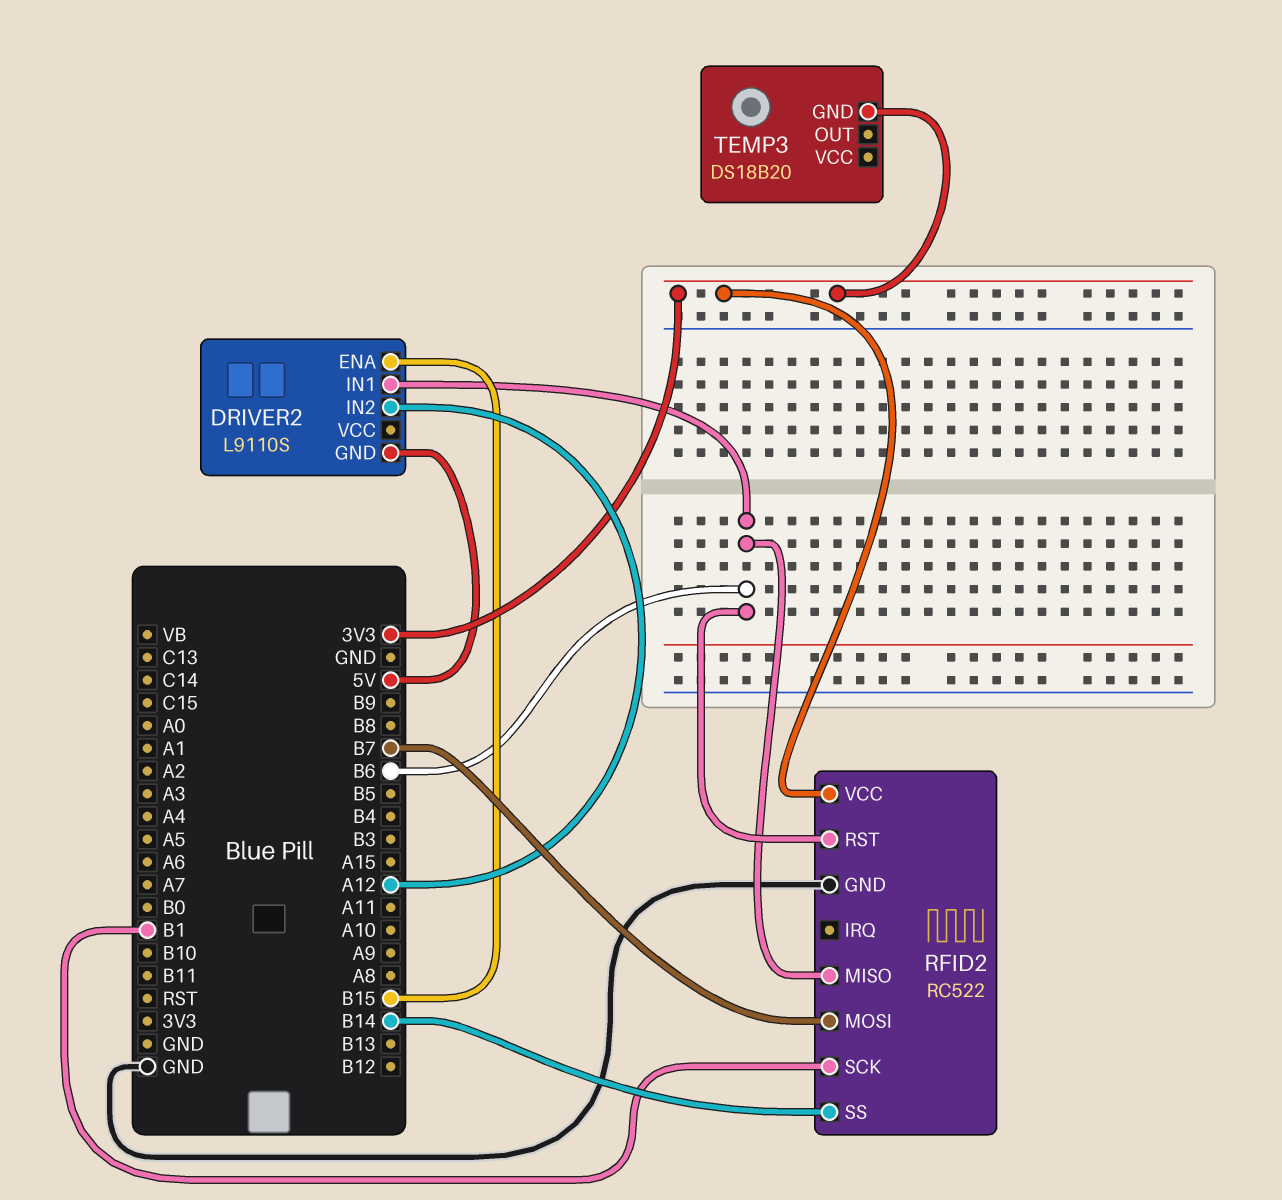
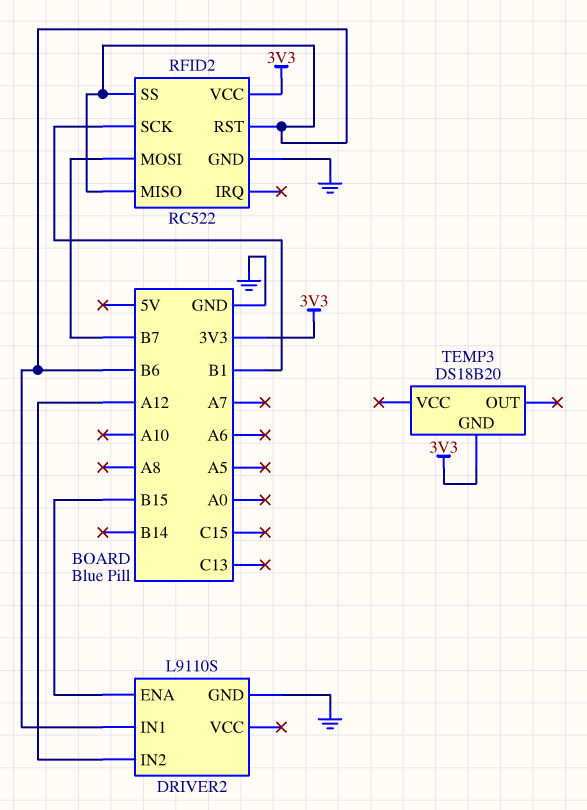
DRIVER2 pin GND: 5V -> GND
RFID2 pin SS: B14 -> B6

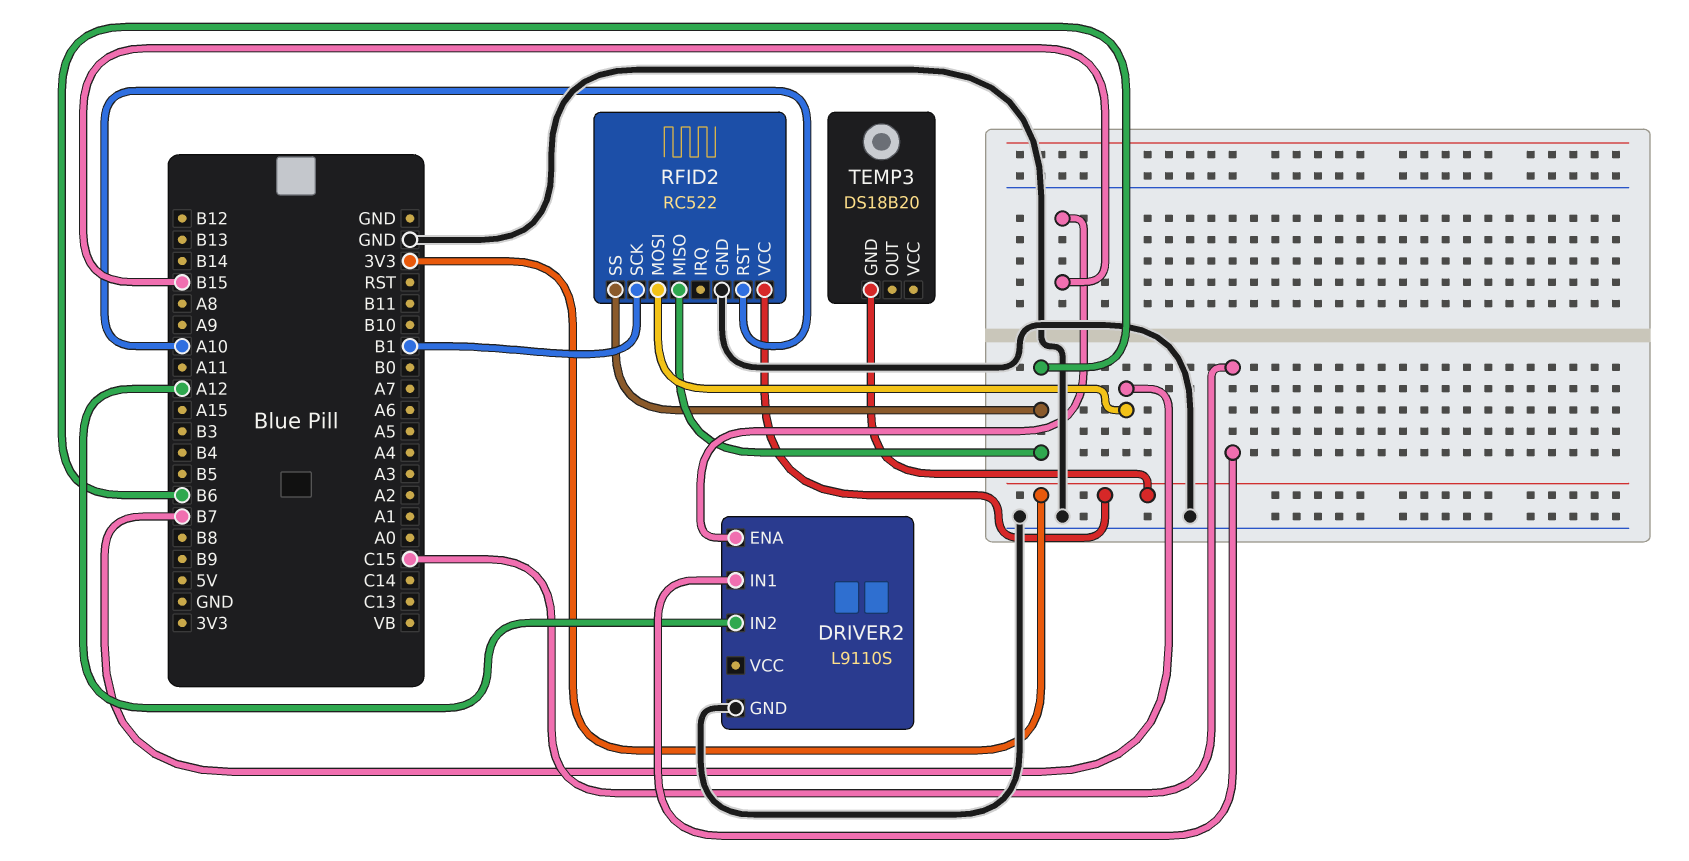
DRIVER2 pin IN1: B6 -> C15
RFID2 pin RST: B6 -> A10

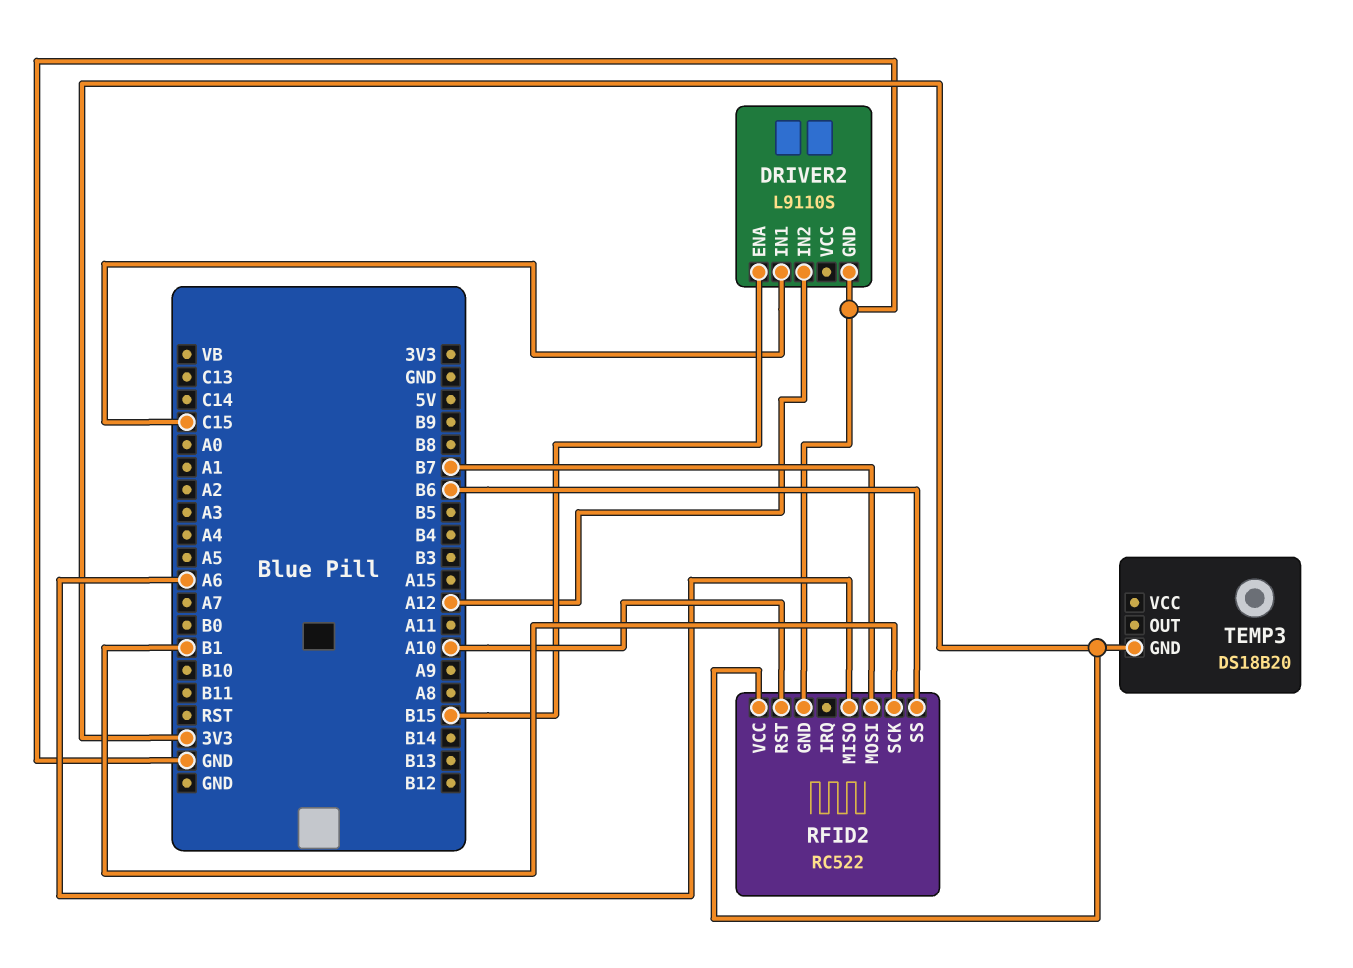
RFID2 pin MISO: B6 -> A6

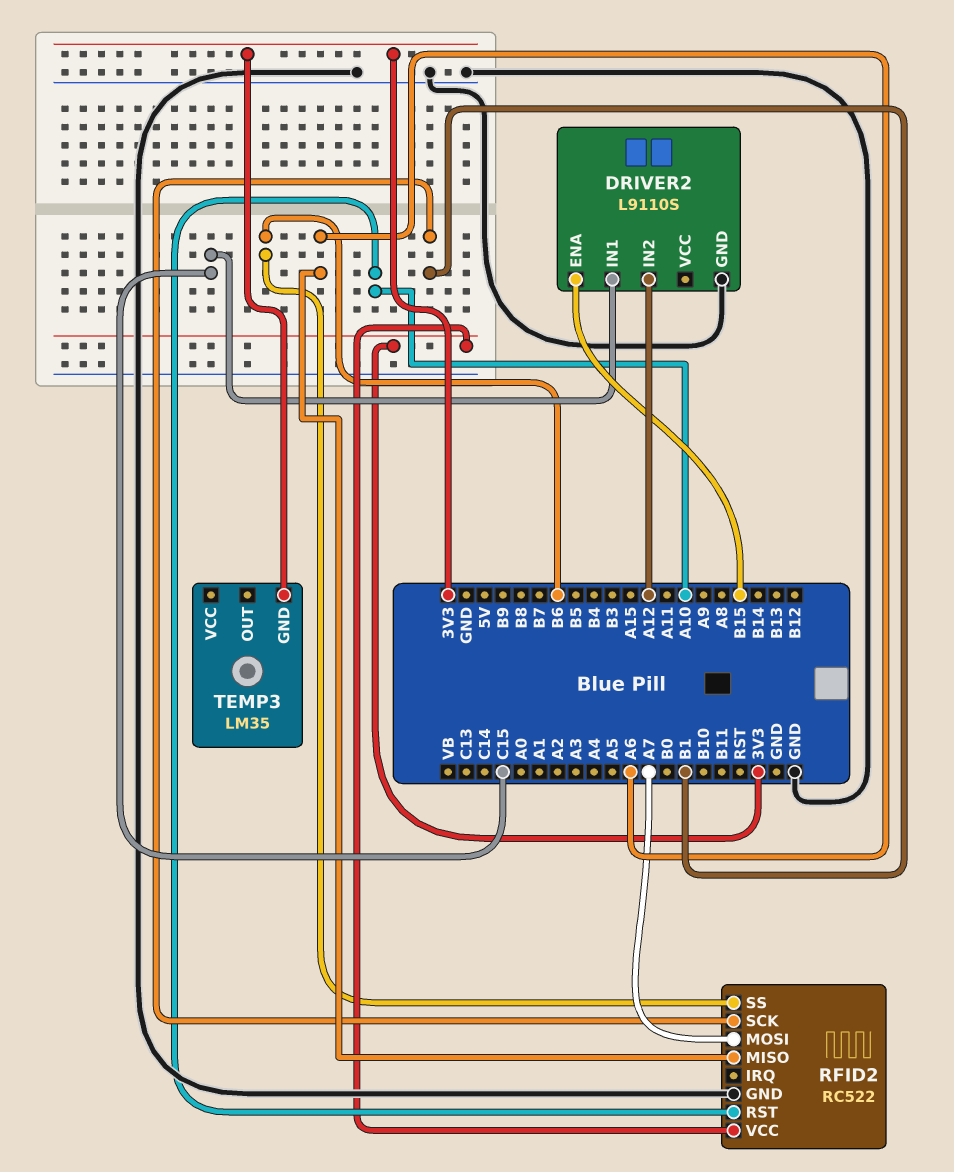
RFID2 pin MOSI: B7 -> A7
TEMP3: DS18B20 -> LM35

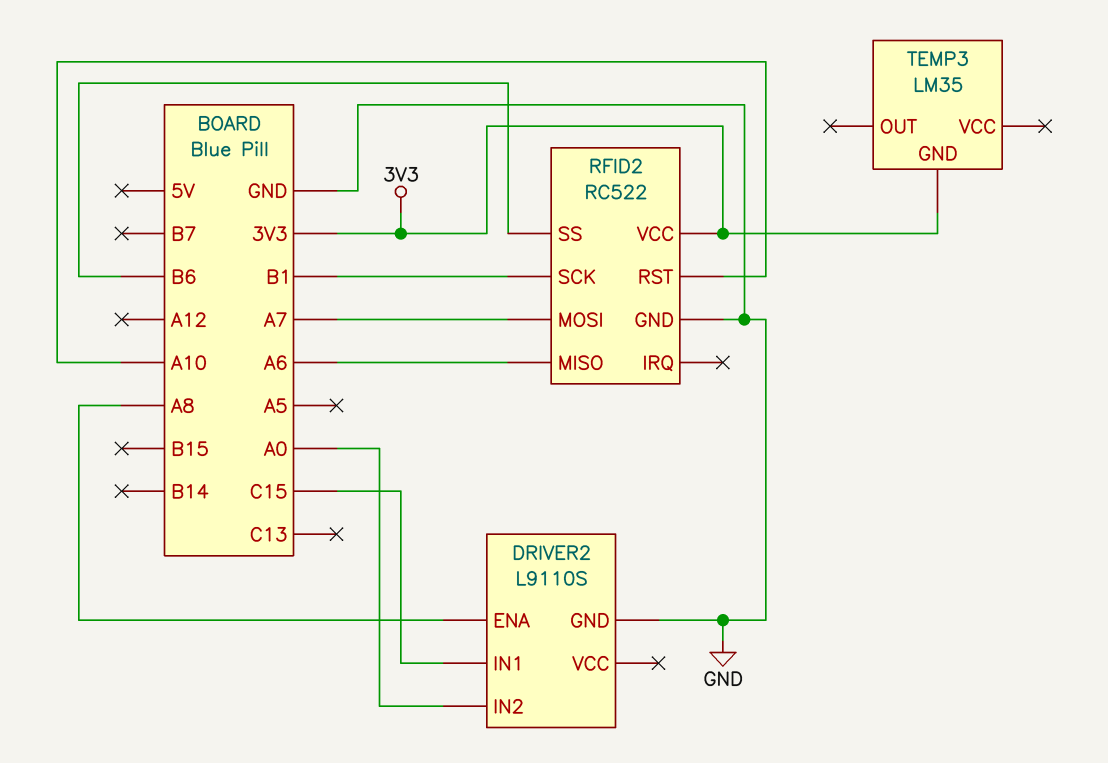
DRIVER2 pin ENA: B15 -> A8
DRIVER2 pin IN2: A12 -> A0

